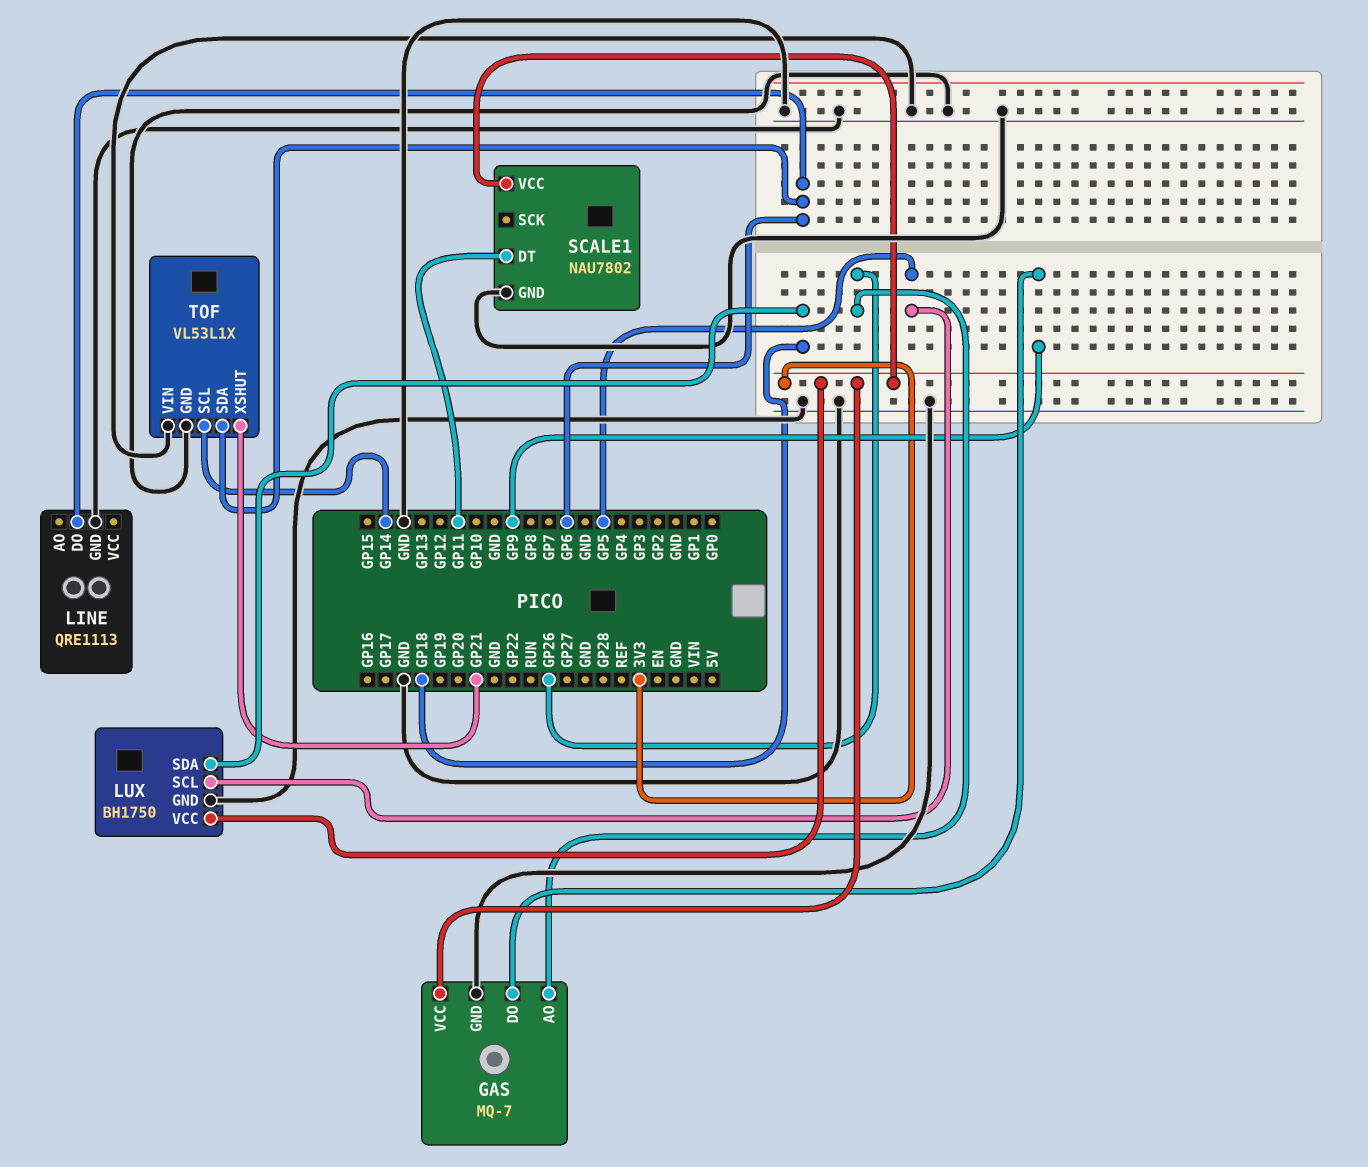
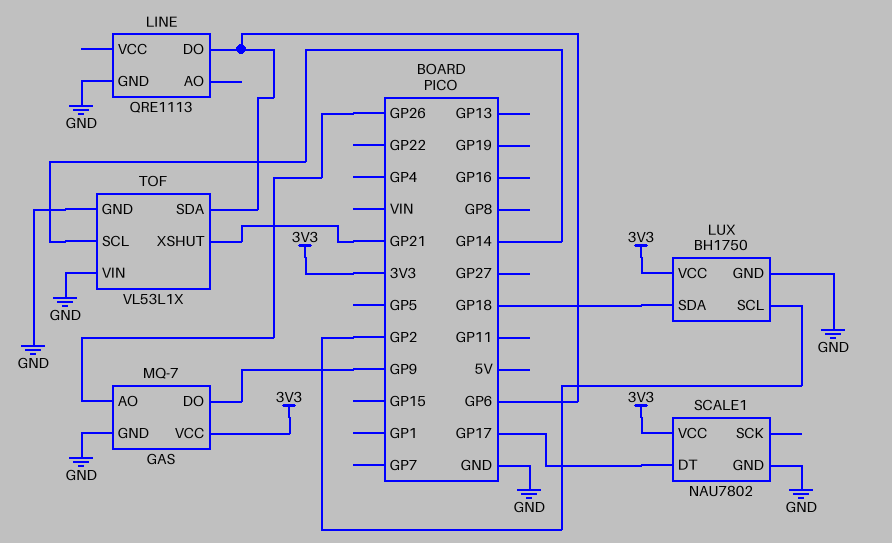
LUX pin SCL: GP5 -> GP2
SCALE1 pin DT: GP11 -> GP17

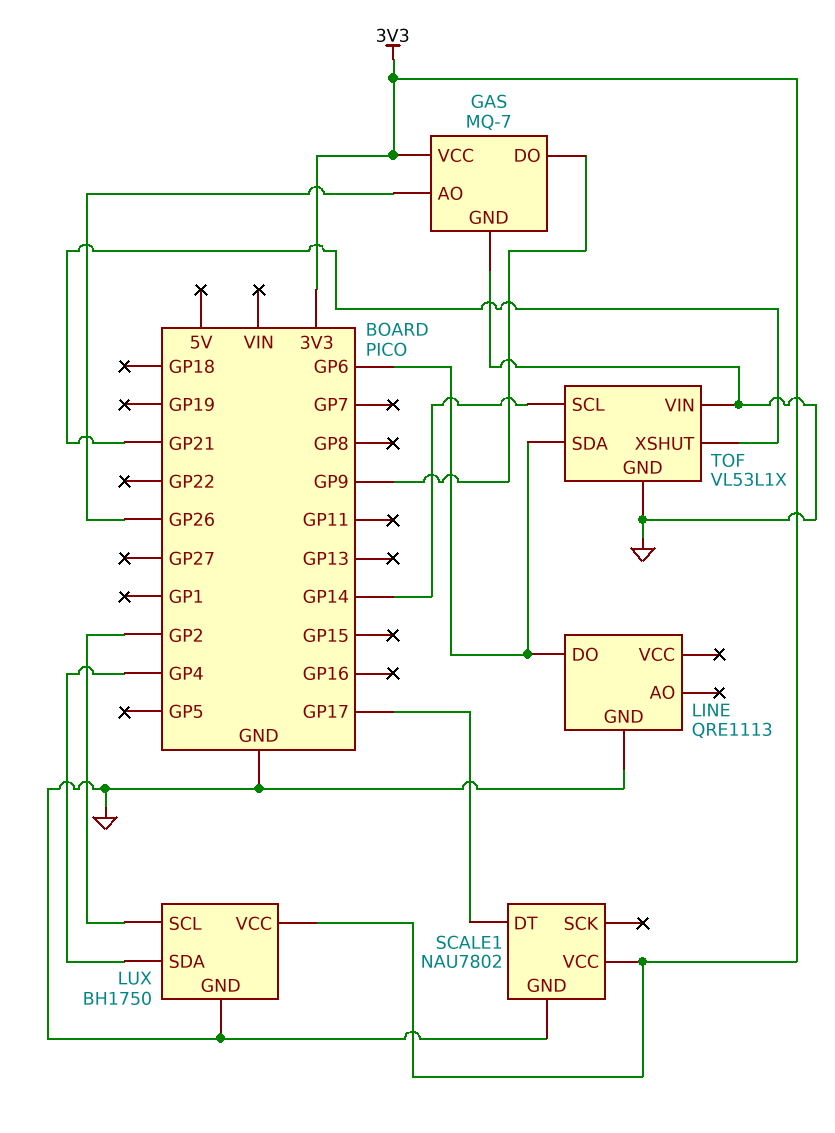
LUX pin SDA: GP18 -> GP4

